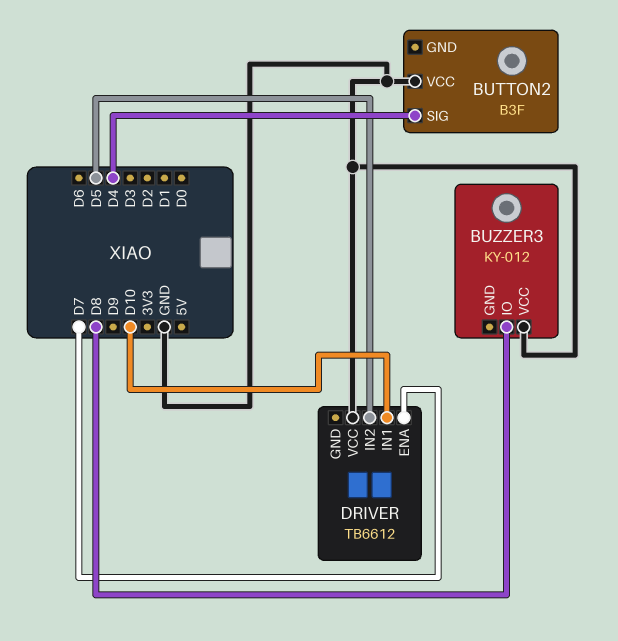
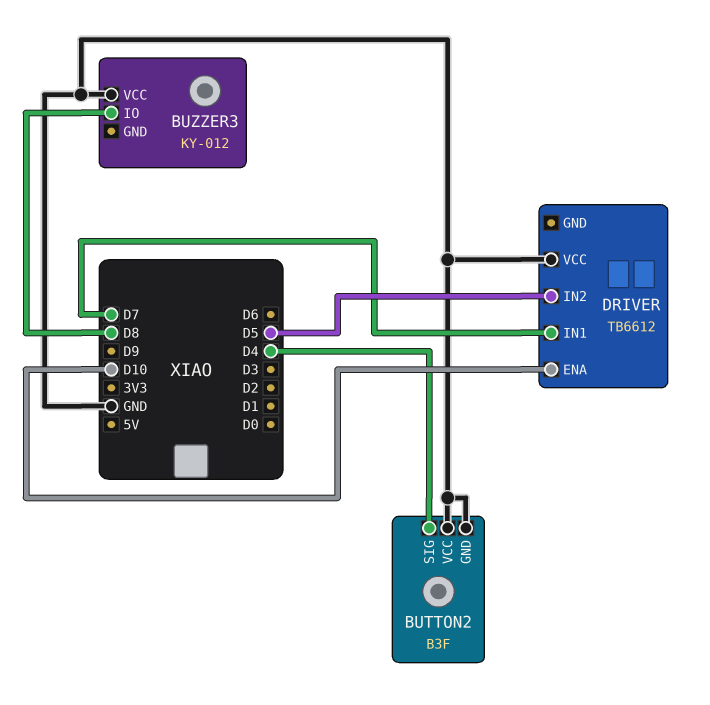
BUTTON2 pin GND: none -> GND
DRIVER pin ENA: D7 -> D10
DRIVER pin IN1: D10 -> D7

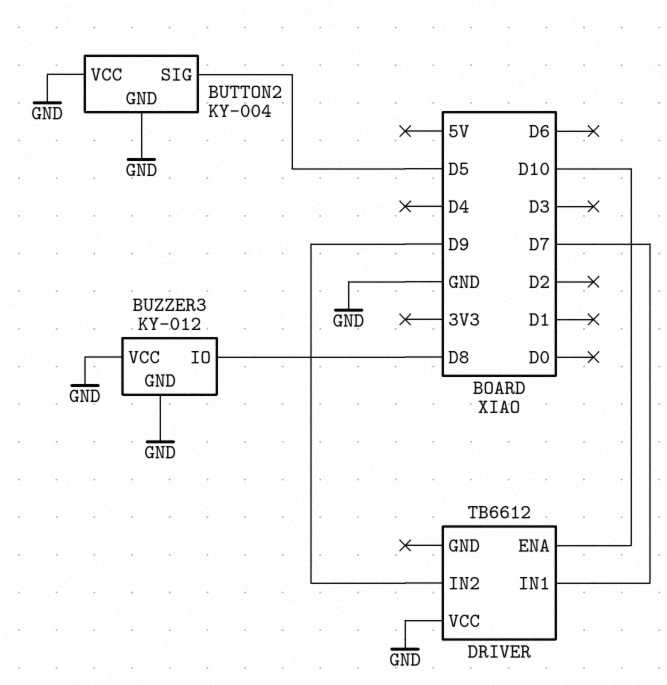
BUTTON2: B3F -> KY-004
BUTTON2 pin SIG: D4 -> D5
BUZZER3 pin GND: none -> GND
DRIVER pin IN2: D5 -> D9

